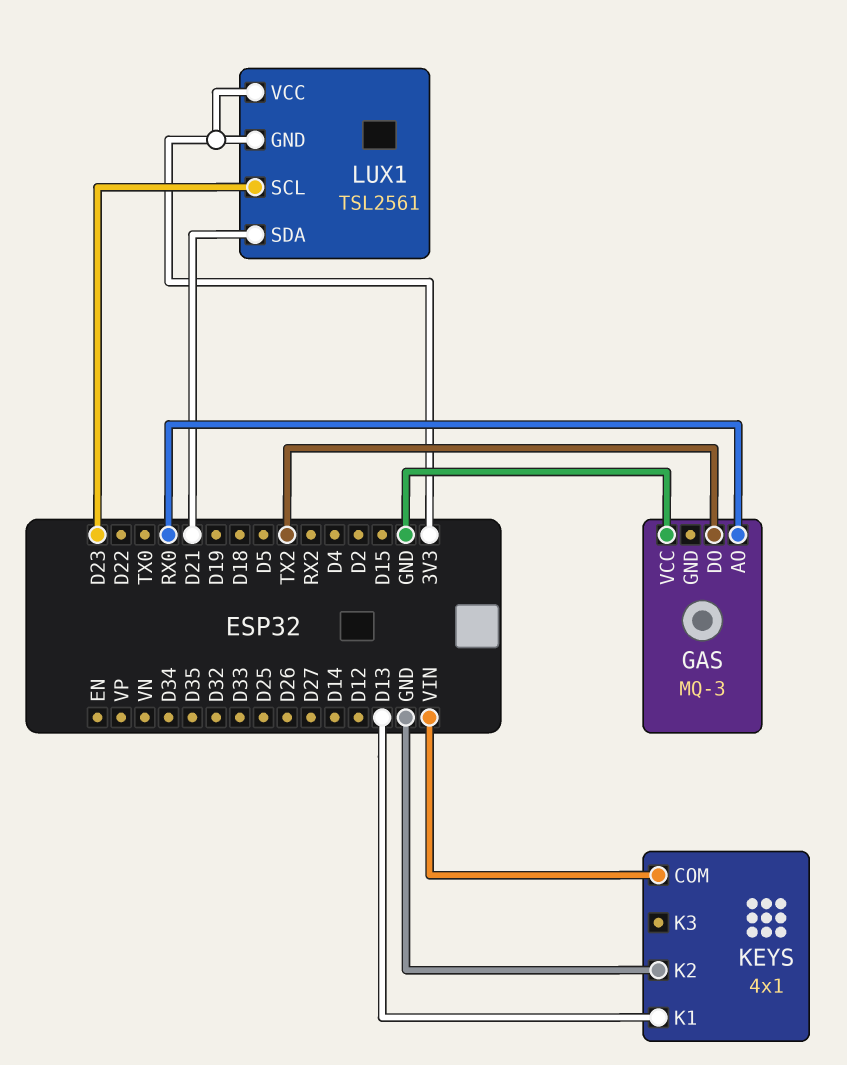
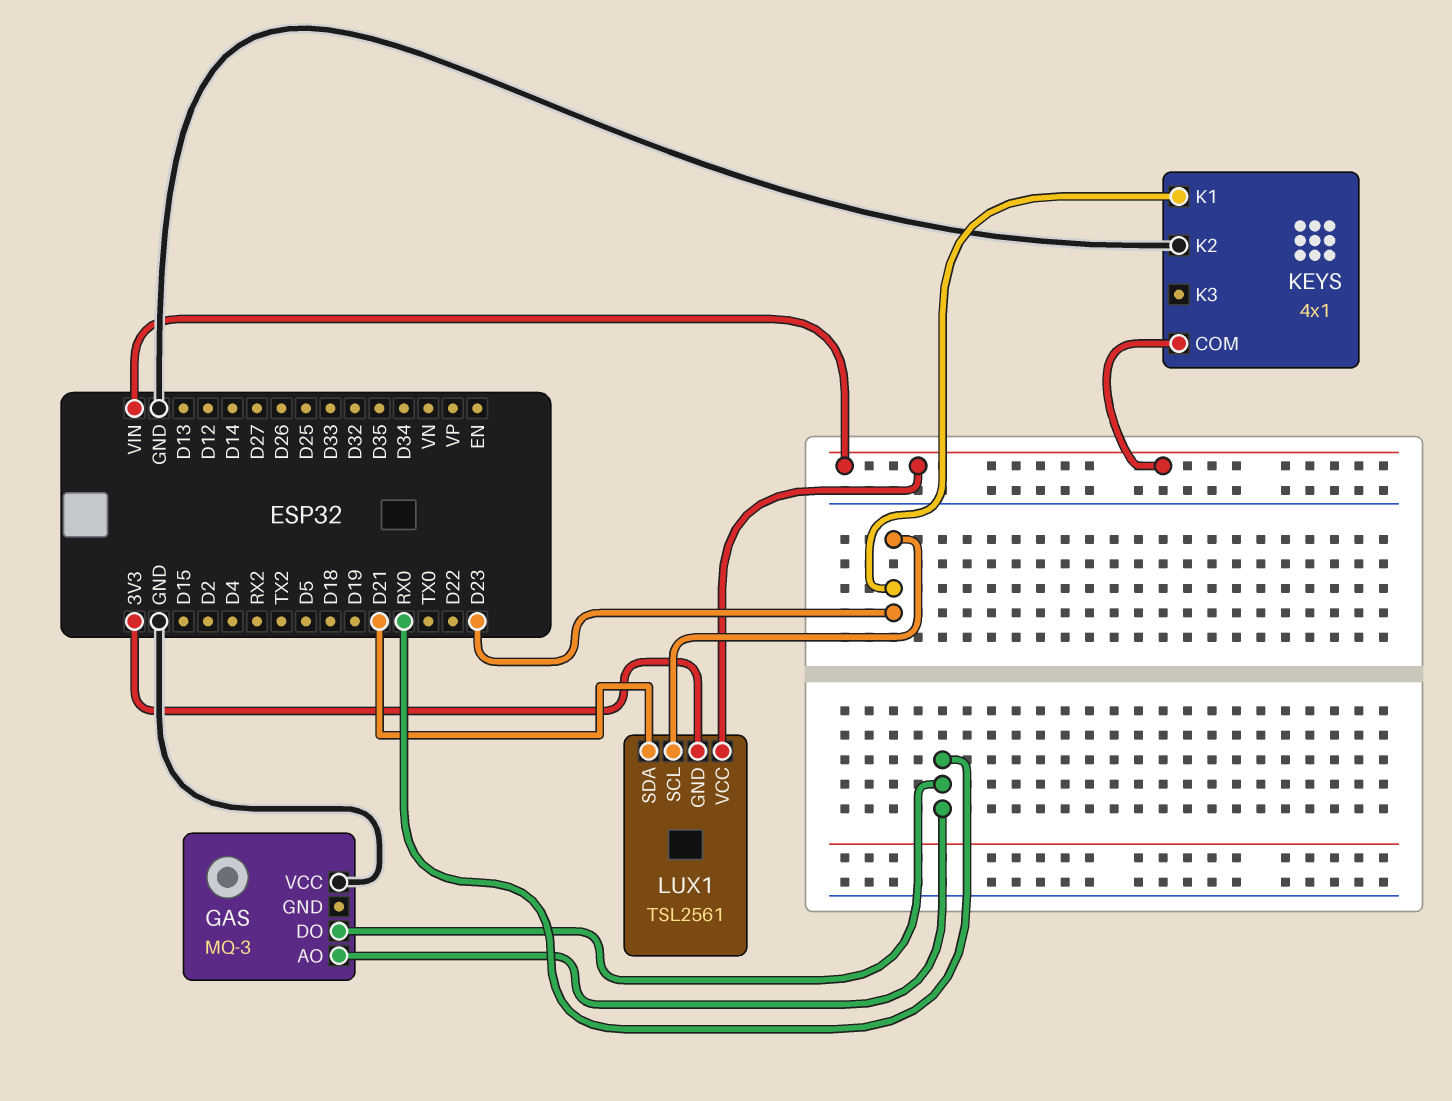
GAS pin DO: TX2 -> RX0
KEYS pin K1: D13 -> D23
LUX1 pin VCC: 3V3 -> VIN

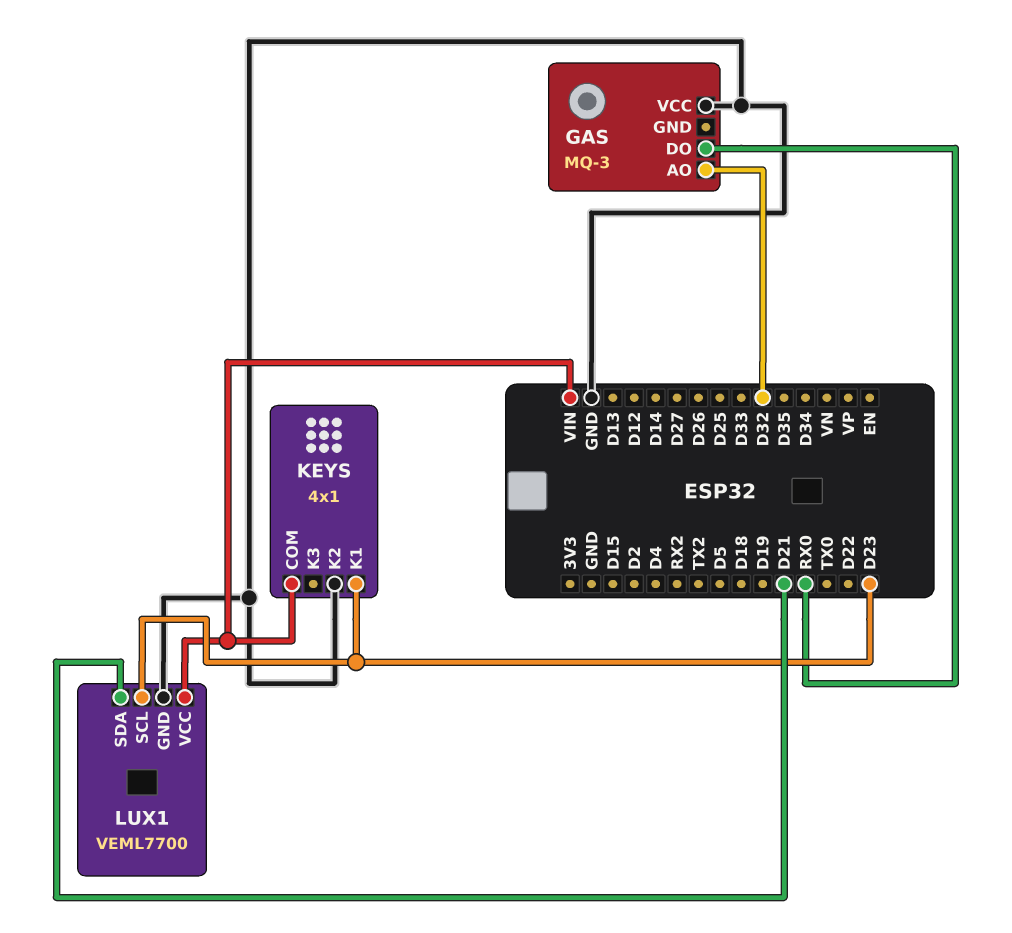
GAS pin AO: RX0 -> D32
LUX1: TSL2561 -> VEML7700
LUX1 pin GND: 3V3 -> GND

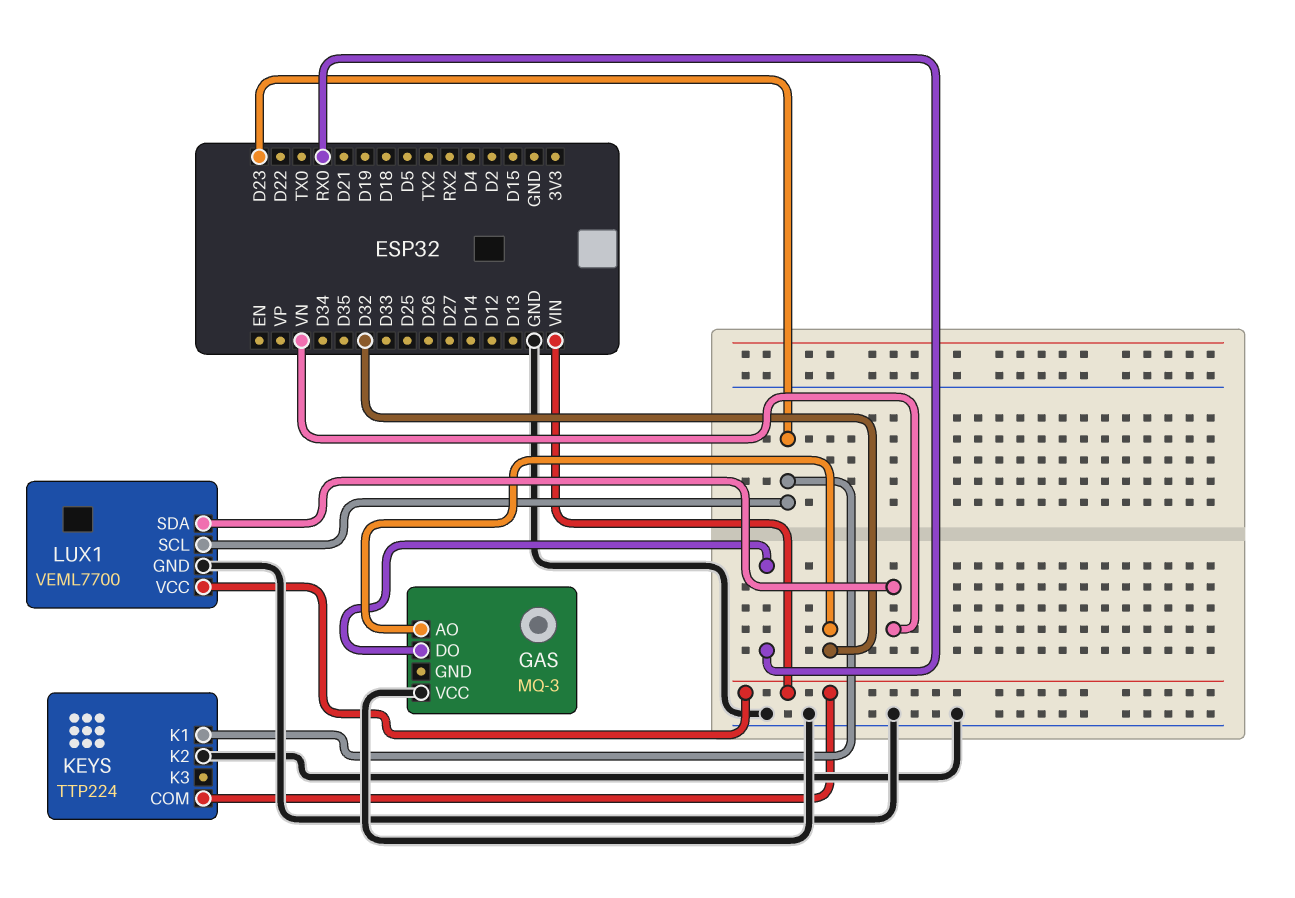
KEYS: 4x1 -> TTP224
LUX1 pin SDA: D21 -> VN

